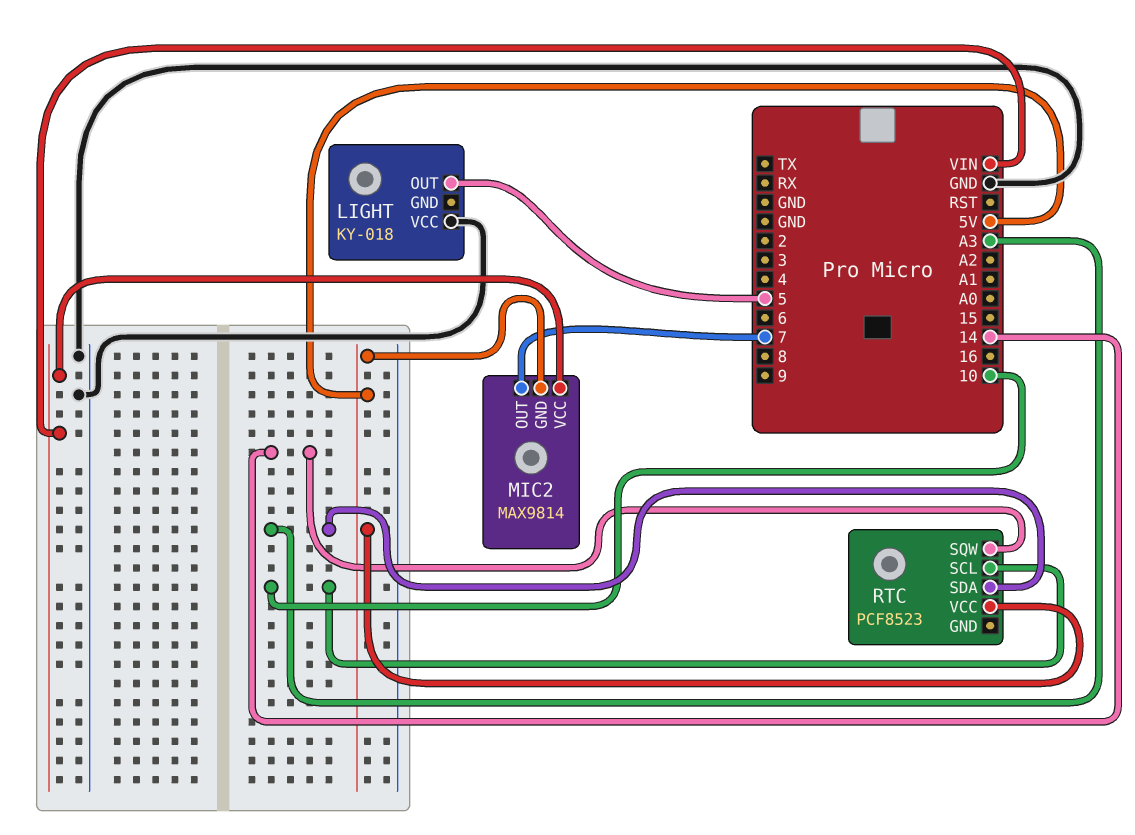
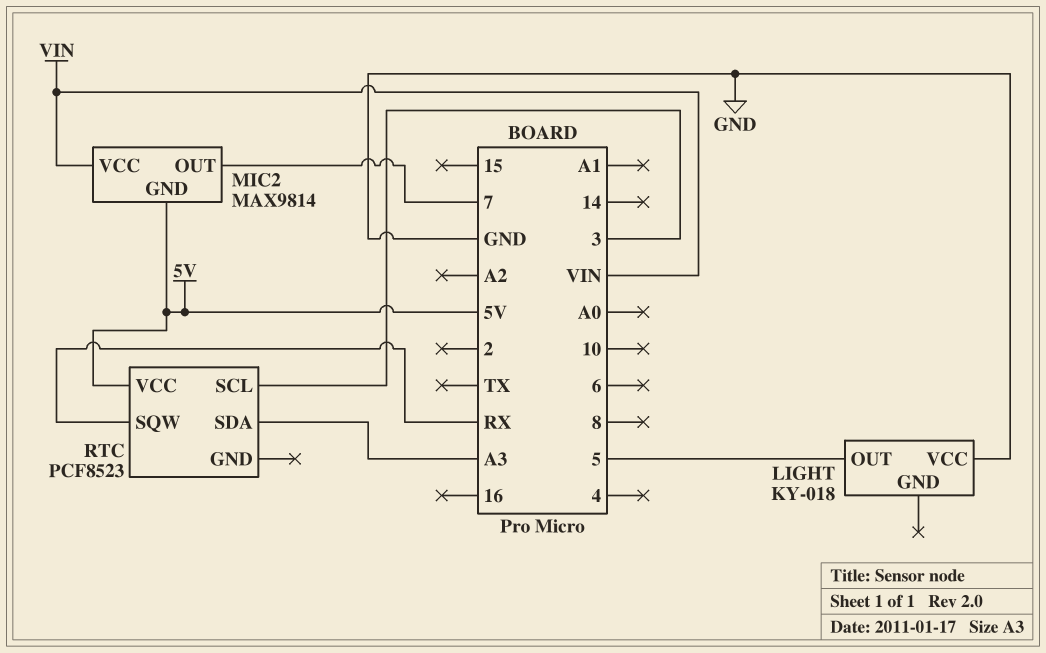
RTC pin SCL: 10 -> 3
RTC pin SQW: 14 -> RX

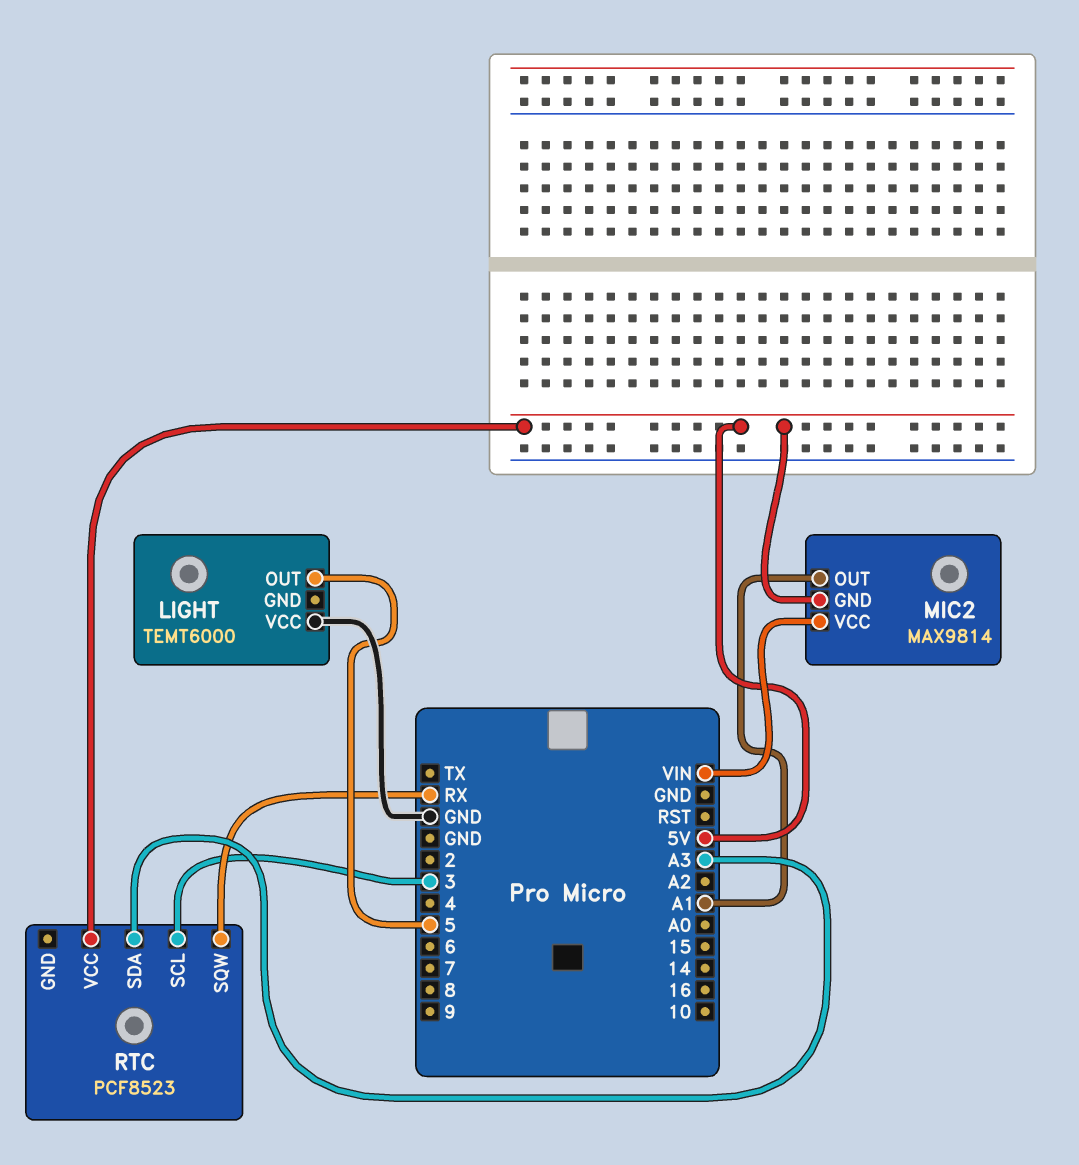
LIGHT: KY-018 -> TEMT6000
MIC2 pin OUT: 7 -> A1

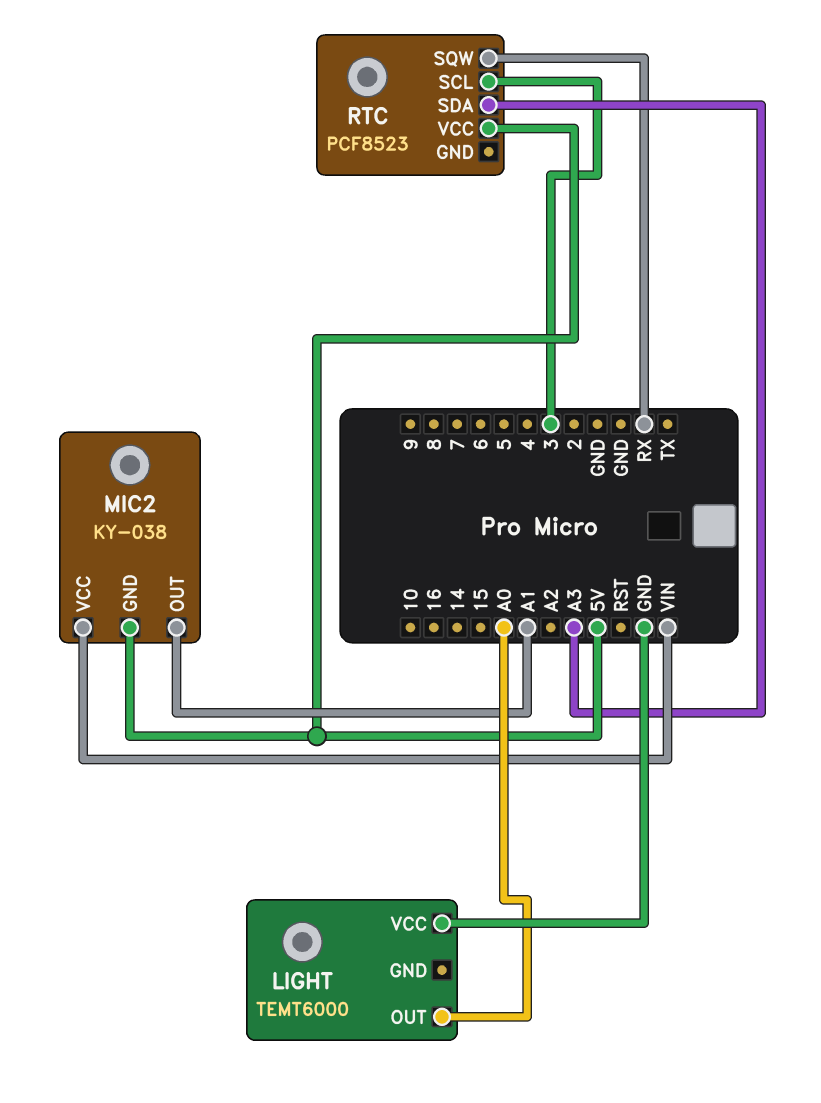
LIGHT pin OUT: 5 -> A0
MIC2: MAX9814 -> KY-038

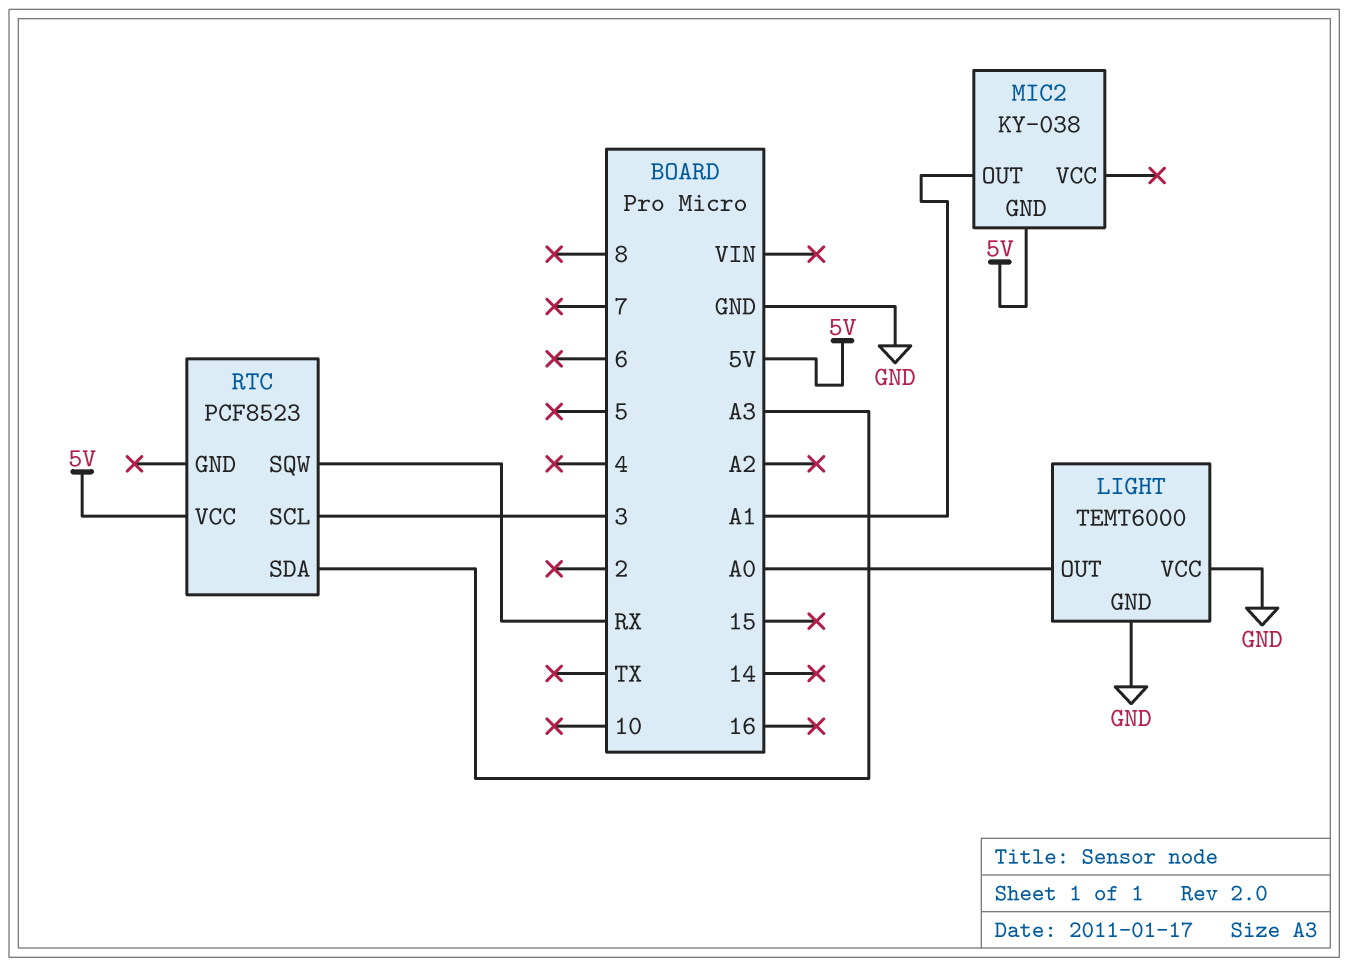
LIGHT pin GND: none -> GND
MIC2 pin VCC: VIN -> none

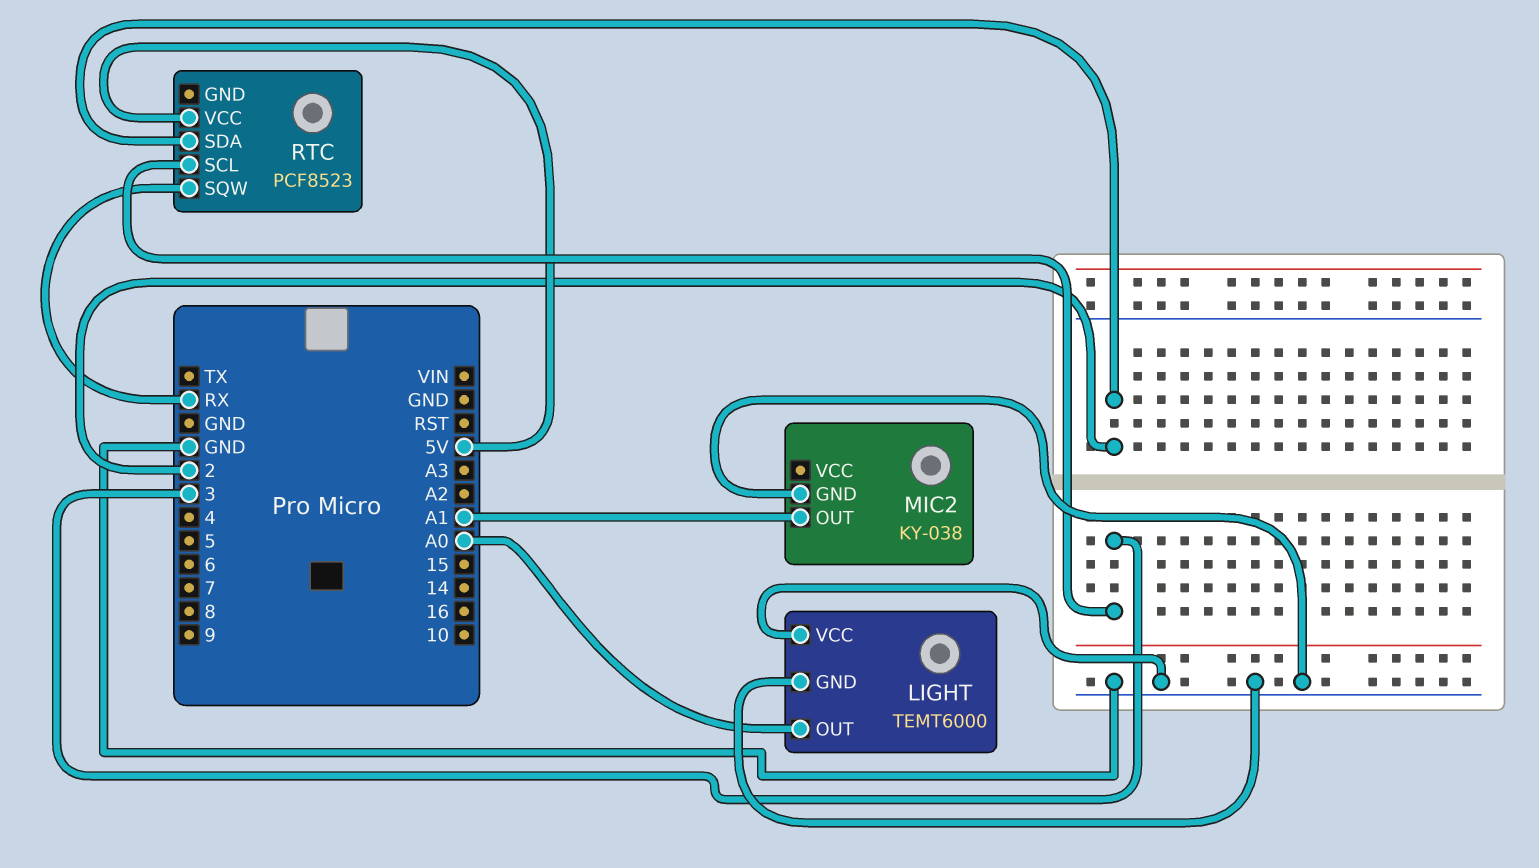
MIC2 pin GND: 5V -> GND
RTC pin SDA: A3 -> 2

